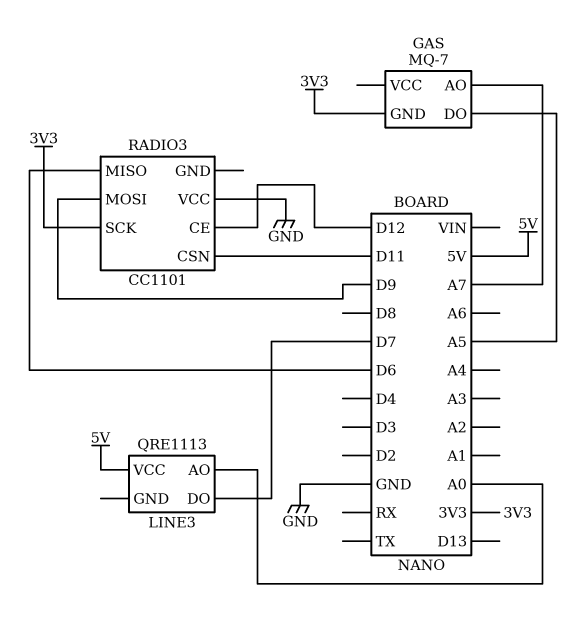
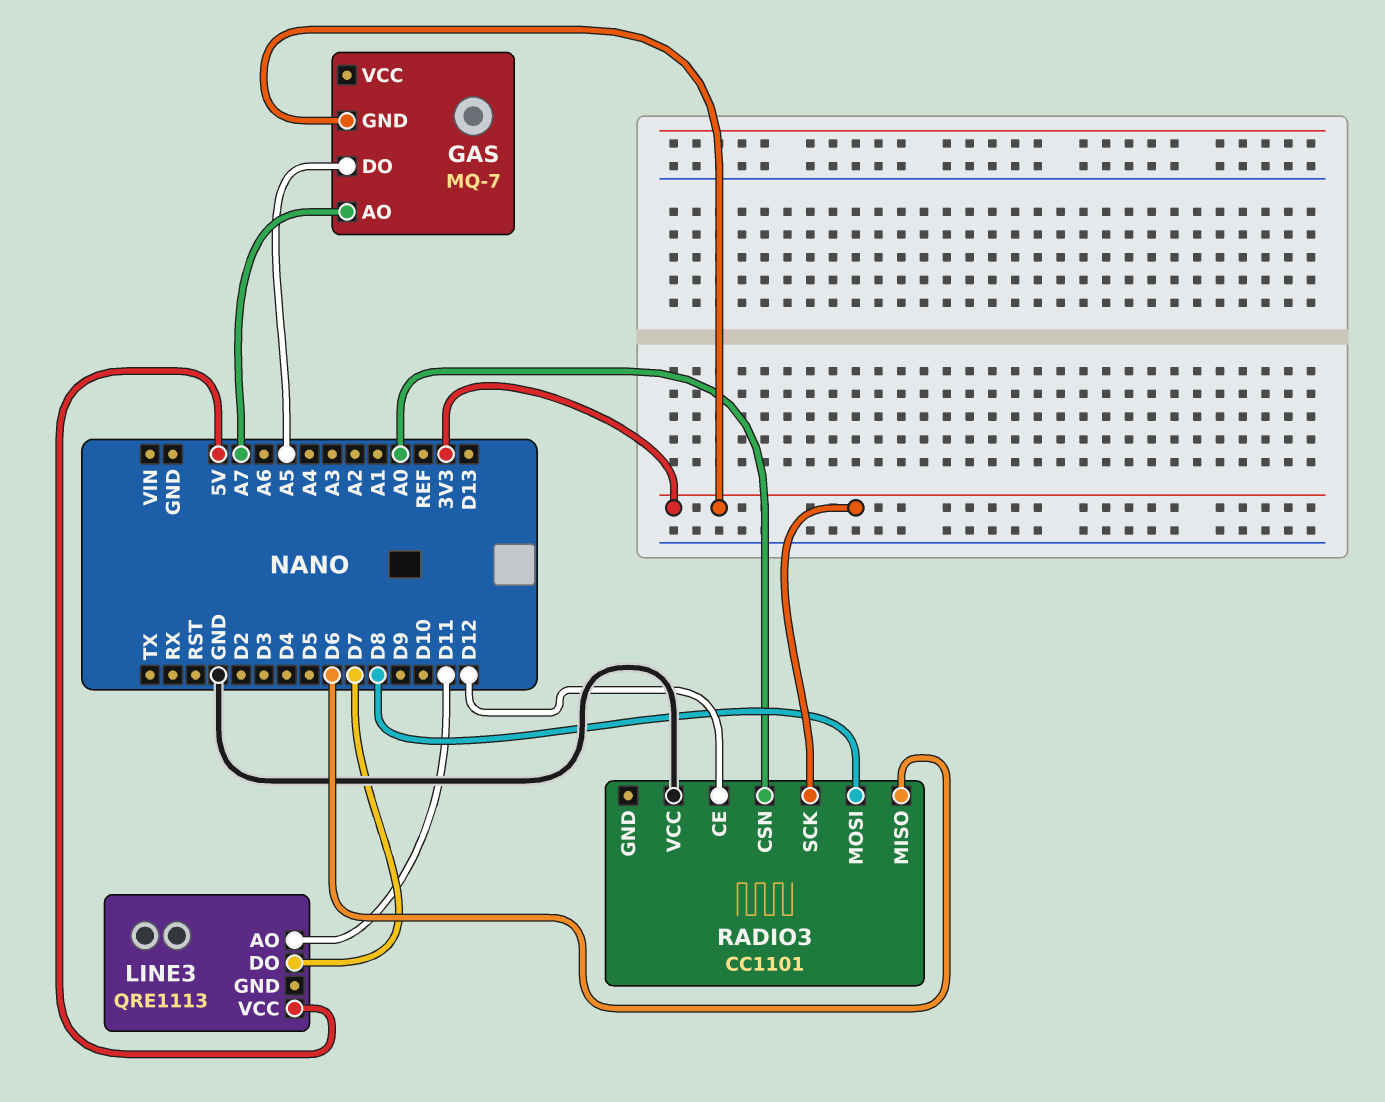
LINE3 pin AO: A0 -> D11
RADIO3 pin CSN: D11 -> A0
RADIO3 pin MOSI: D9 -> D8

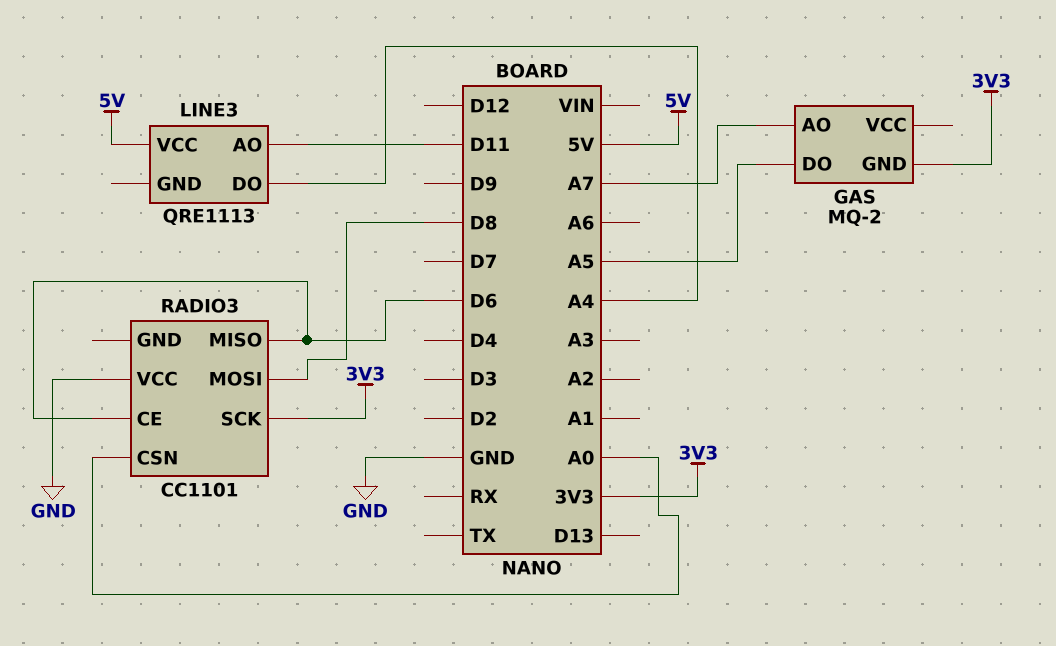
GAS: MQ-7 -> MQ-2
LINE3 pin DO: D7 -> A4
RADIO3 pin CE: D12 -> D6

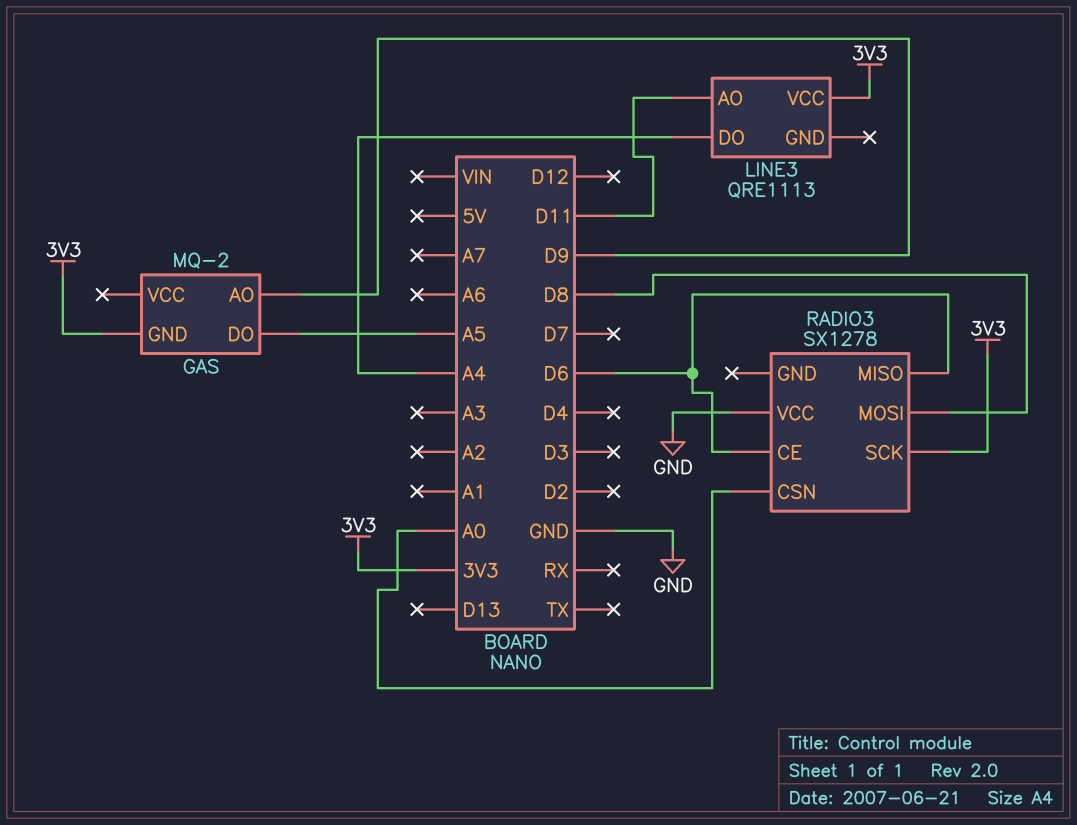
GAS pin AO: A7 -> D9
LINE3 pin VCC: 5V -> 3V3
RADIO3: CC1101 -> SX1278

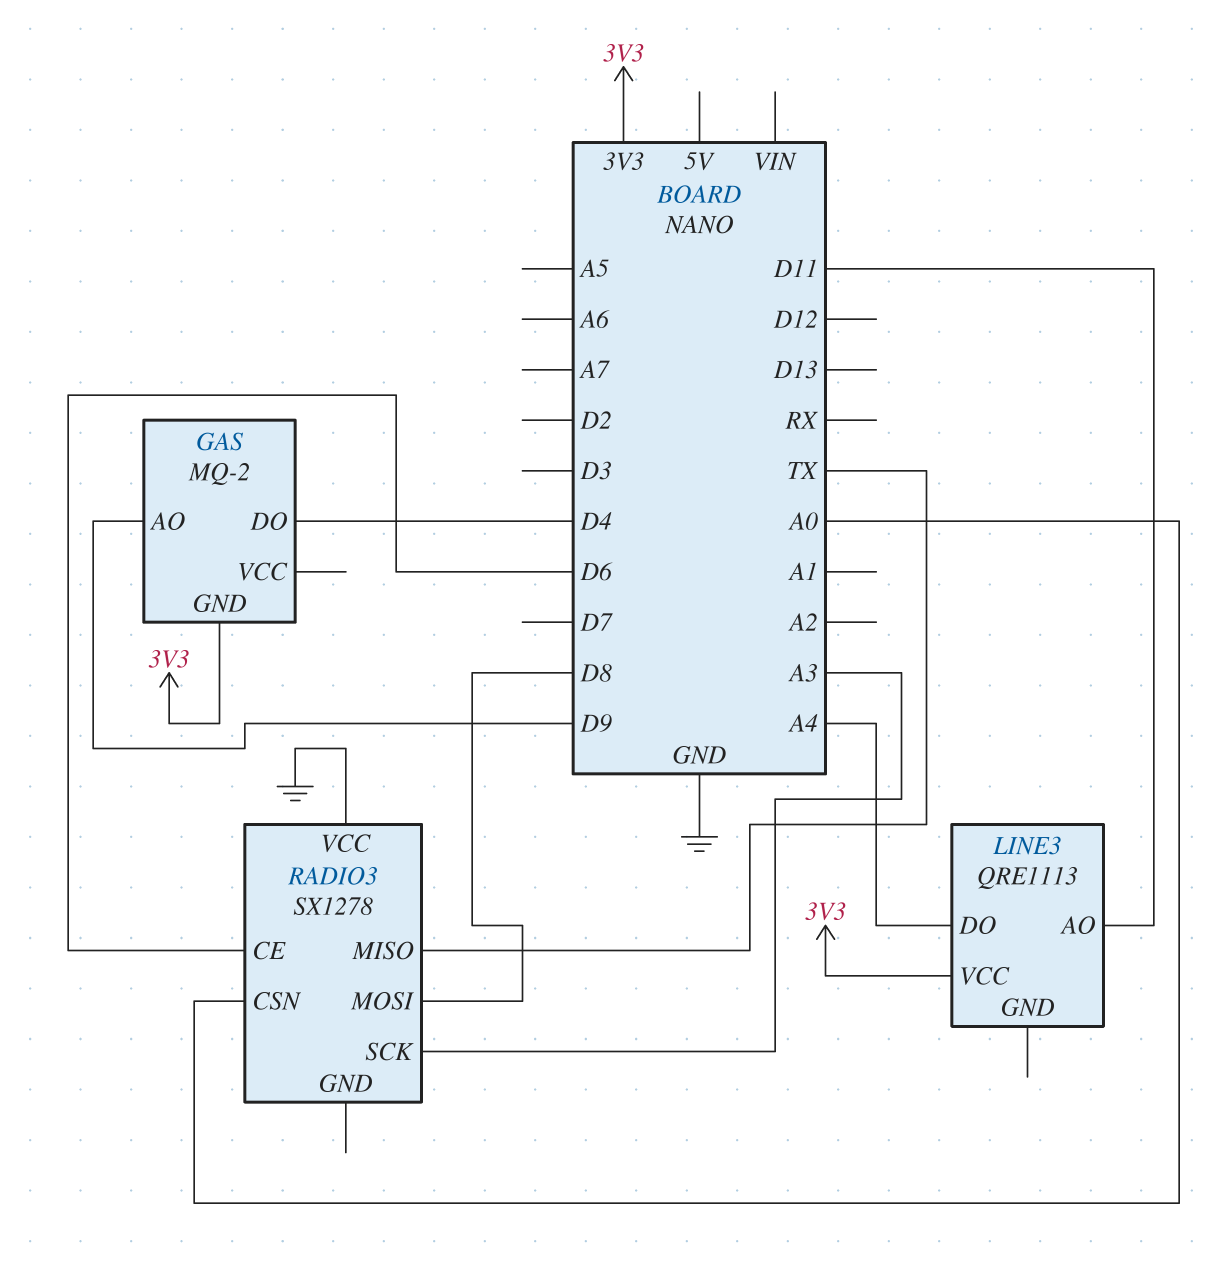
GAS pin DO: A5 -> D4
RADIO3 pin MISO: D6 -> TX
RADIO3 pin SCK: 3V3 -> A3

